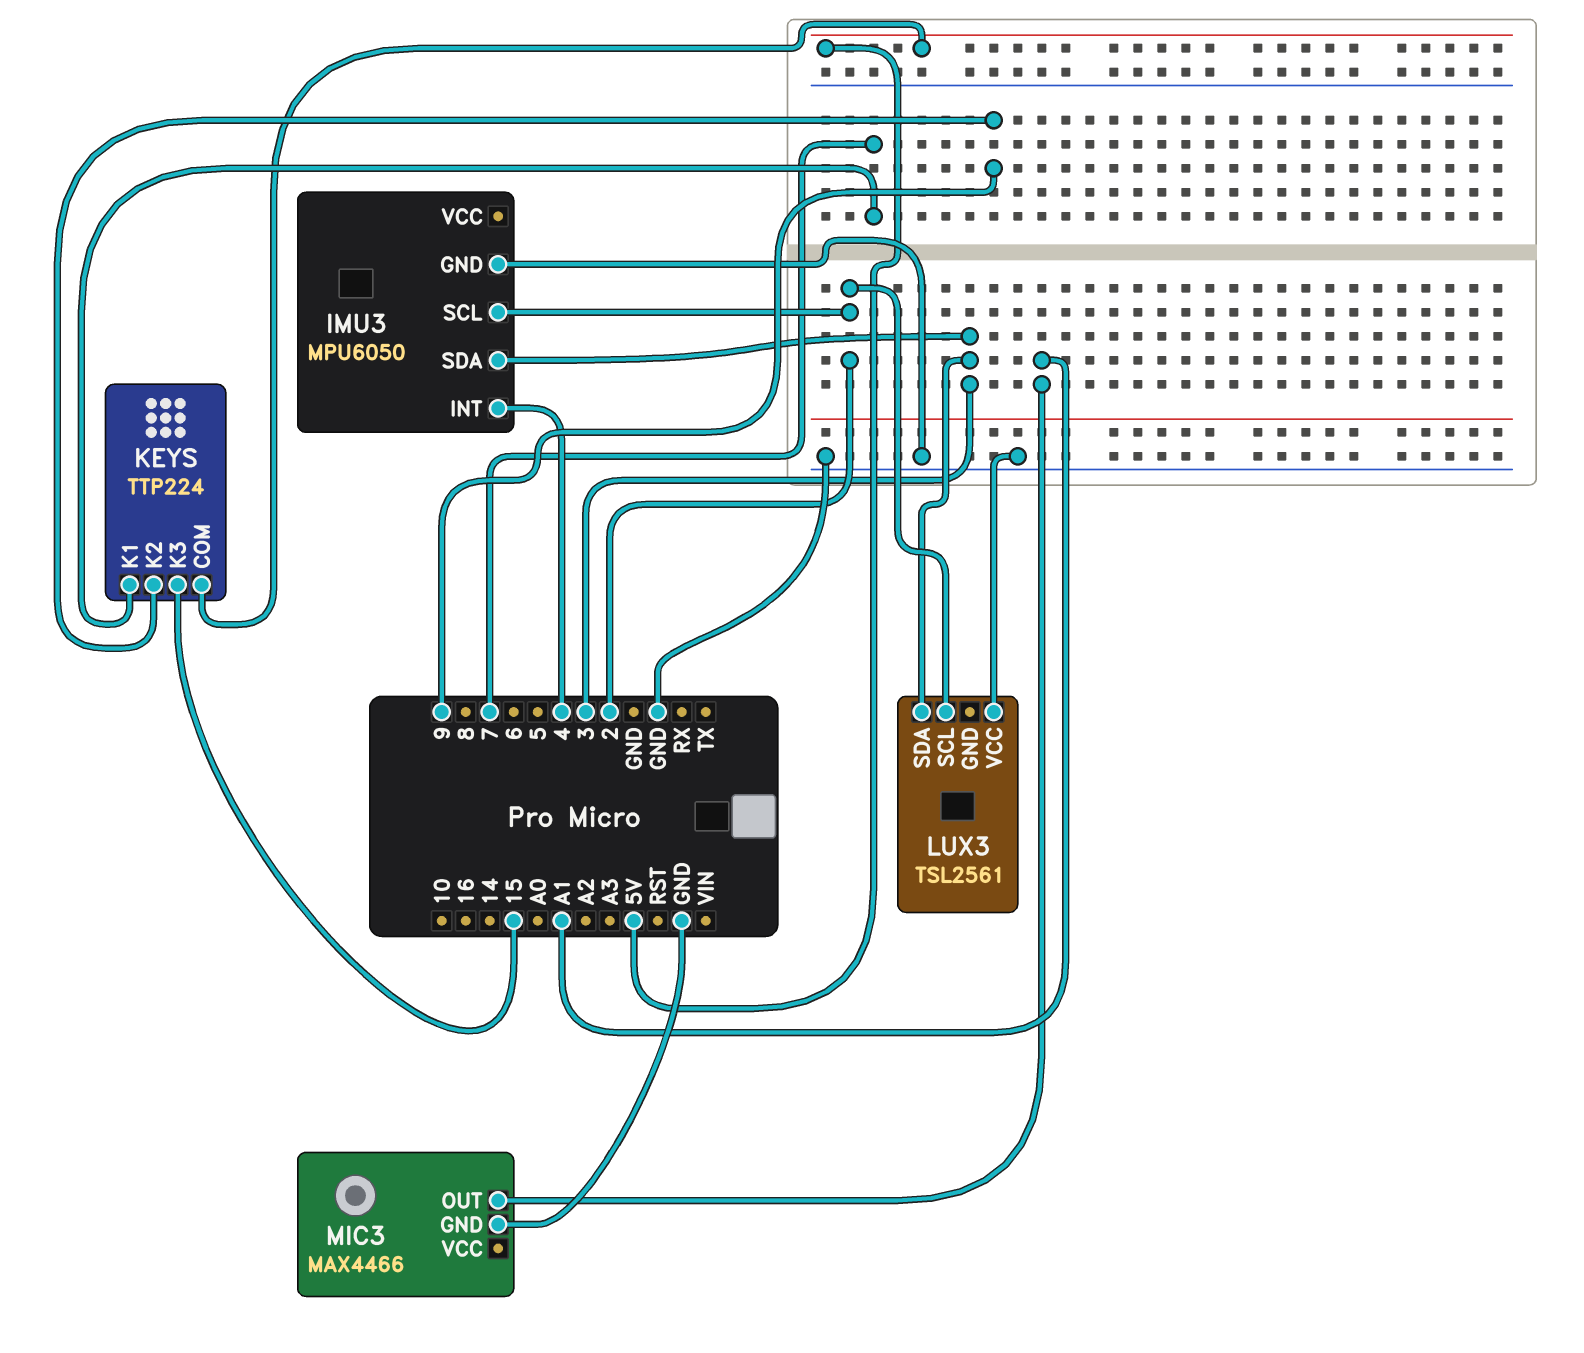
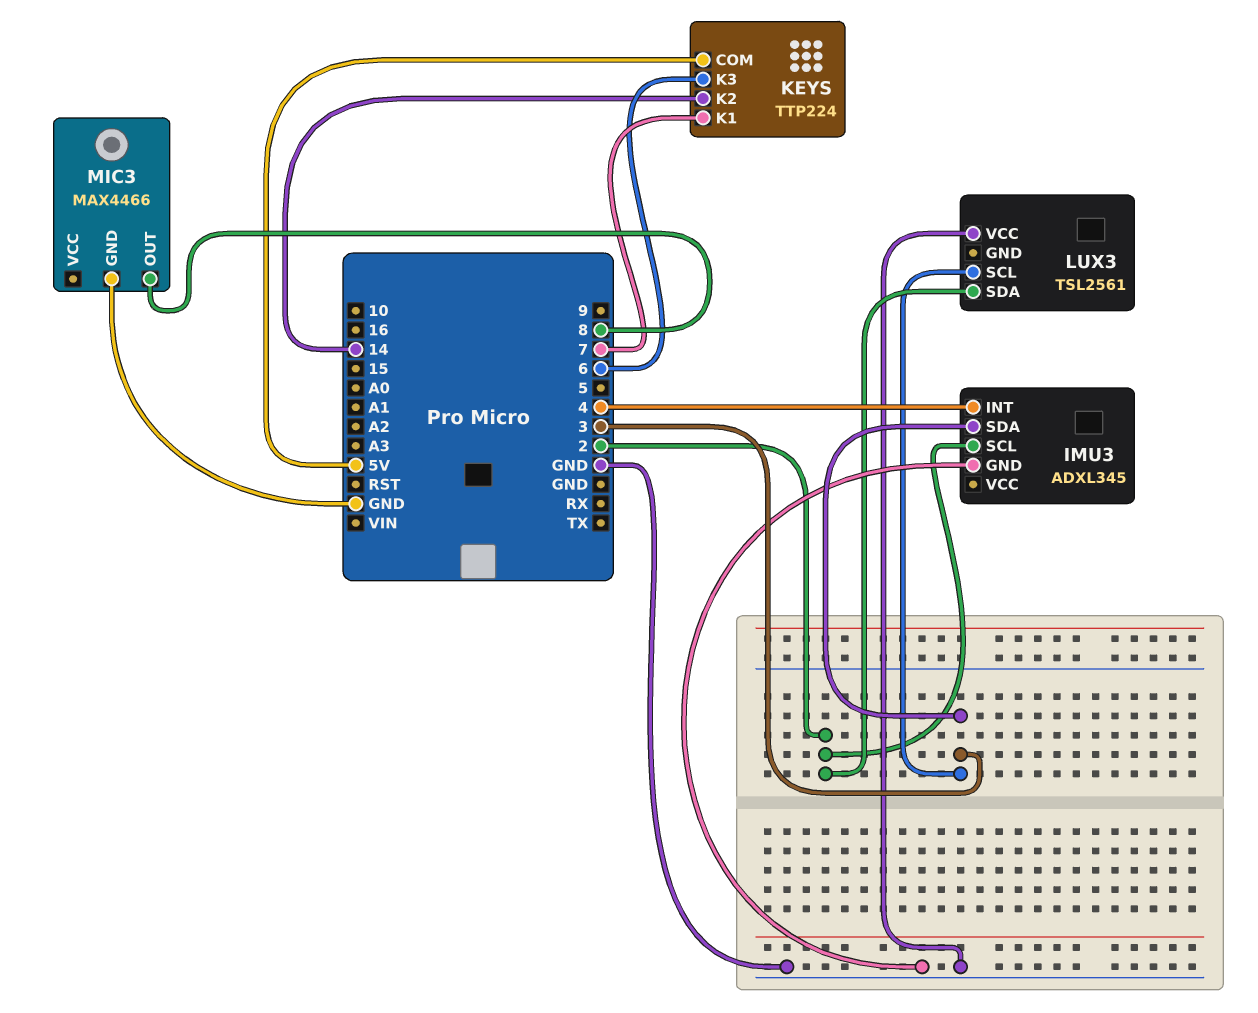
IMU3: MPU6050 -> ADXL345
KEYS pin K2: 9 -> 14
KEYS pin K3: 15 -> 6
LUX3 pin SCL: 2 -> 3
LUX3 pin SDA: 3 -> 2
MIC3 pin OUT: A1 -> 8

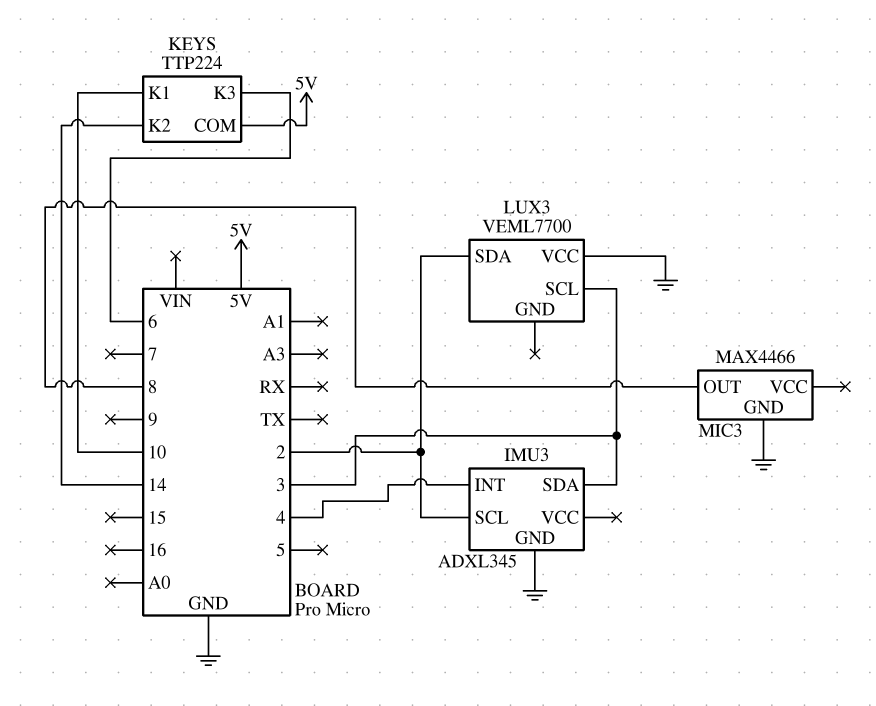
KEYS pin K1: 7 -> 10
LUX3: TSL2561 -> VEML7700

